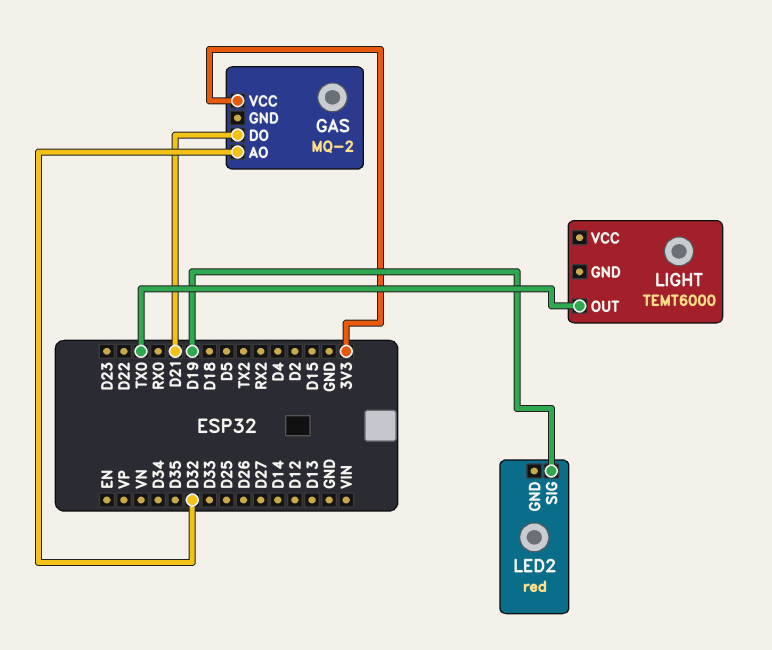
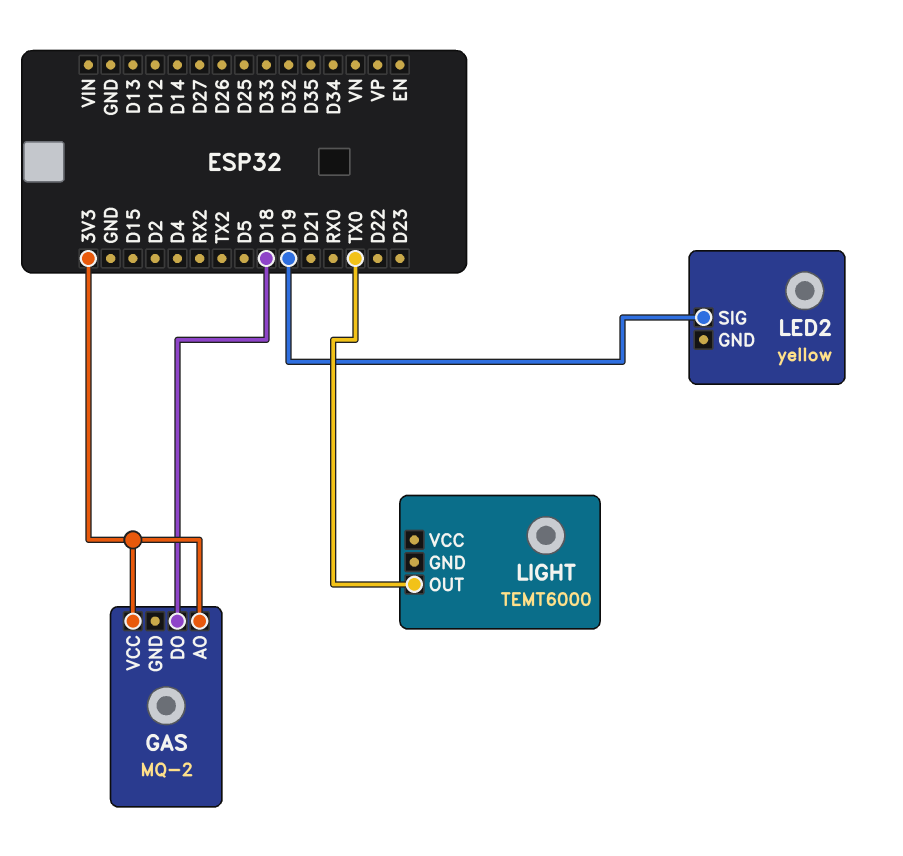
GAS pin AO: D32 -> 3V3
GAS pin DO: D21 -> D18
LED2: red -> yellow

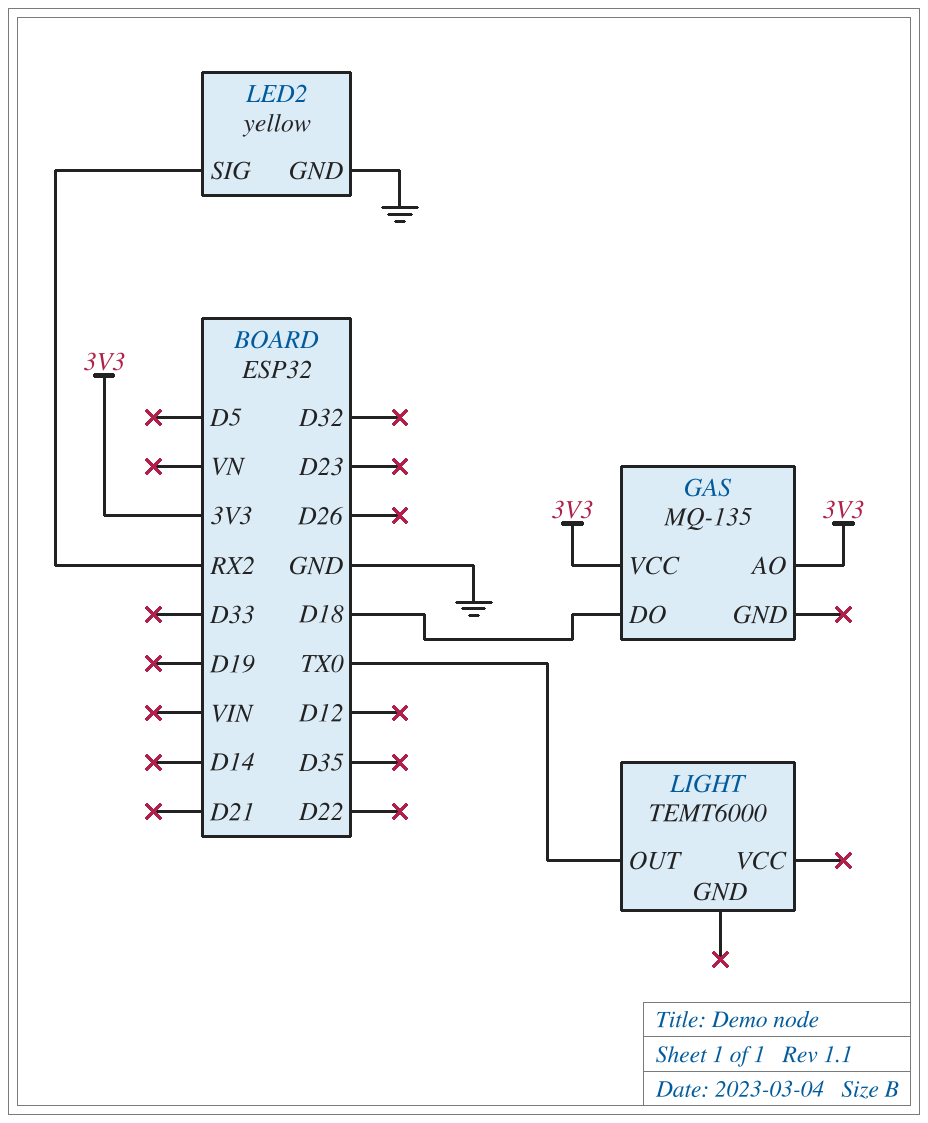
GAS: MQ-2 -> MQ-135
LED2 pin GND: none -> GND
LED2 pin SIG: D19 -> RX2

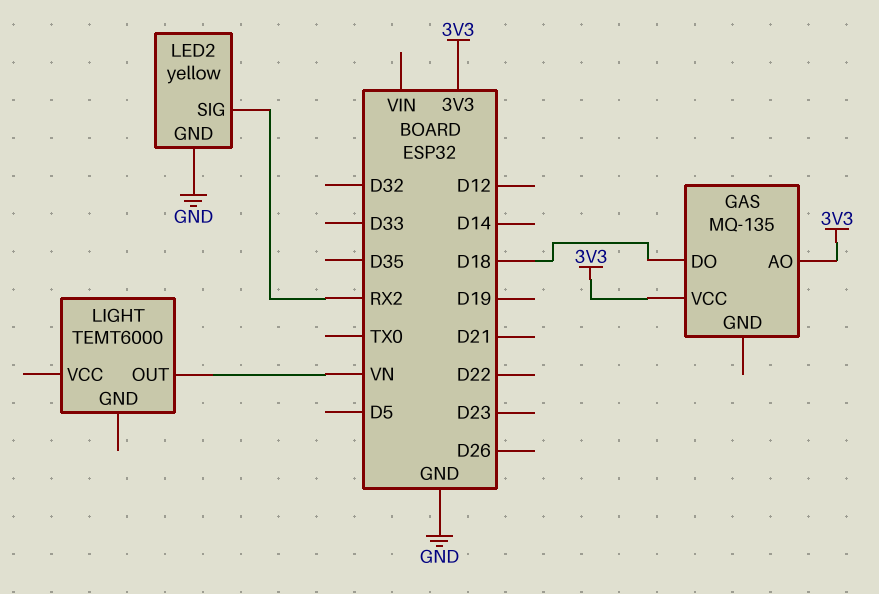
LIGHT pin OUT: TX0 -> VN

